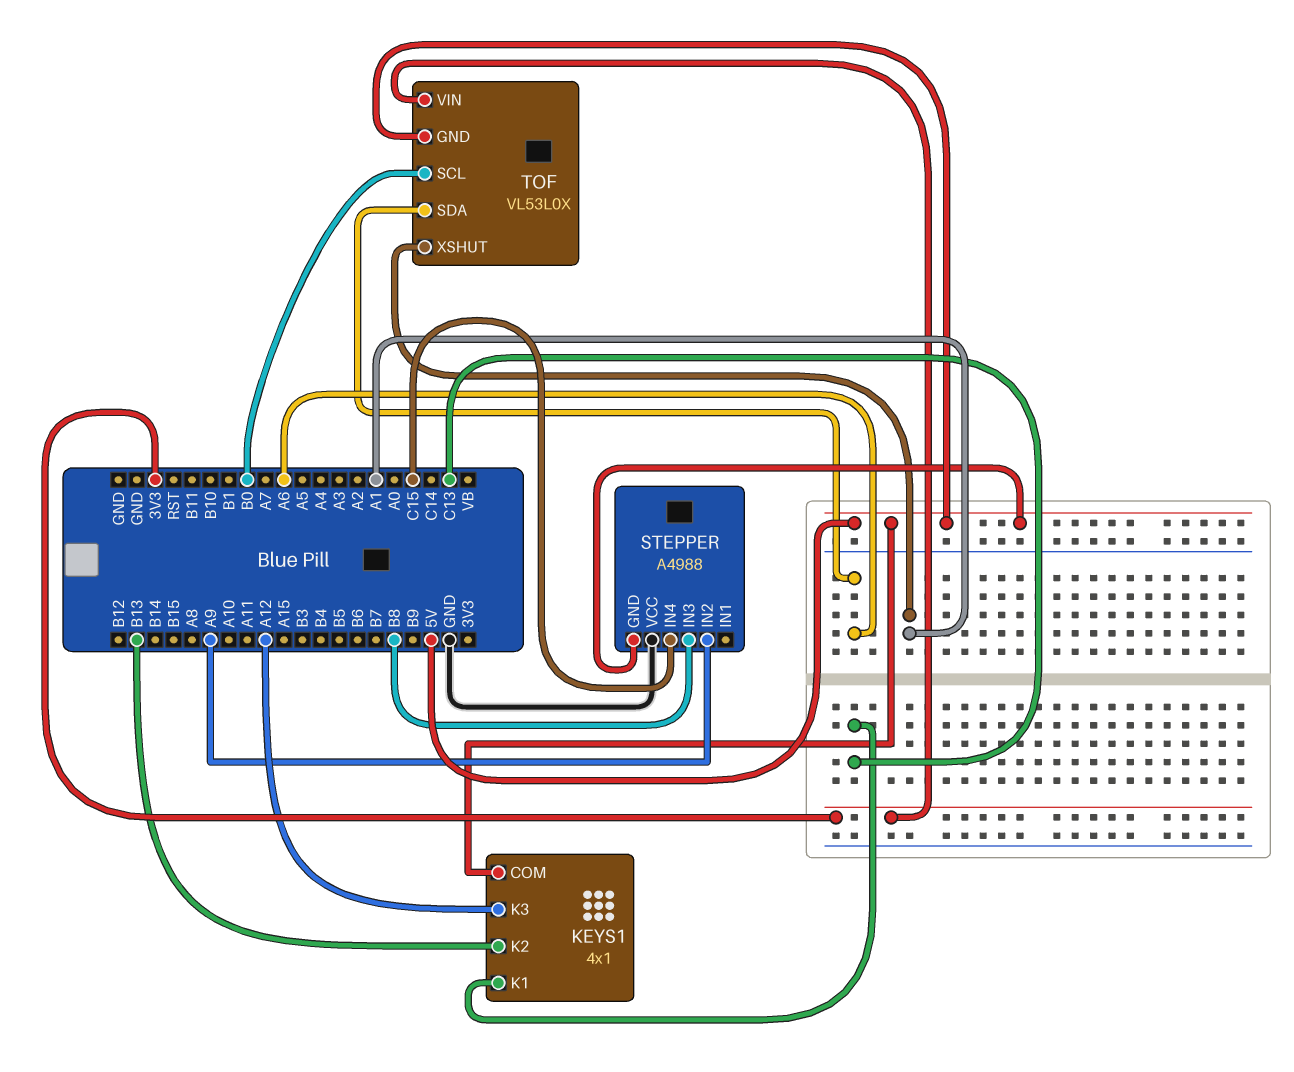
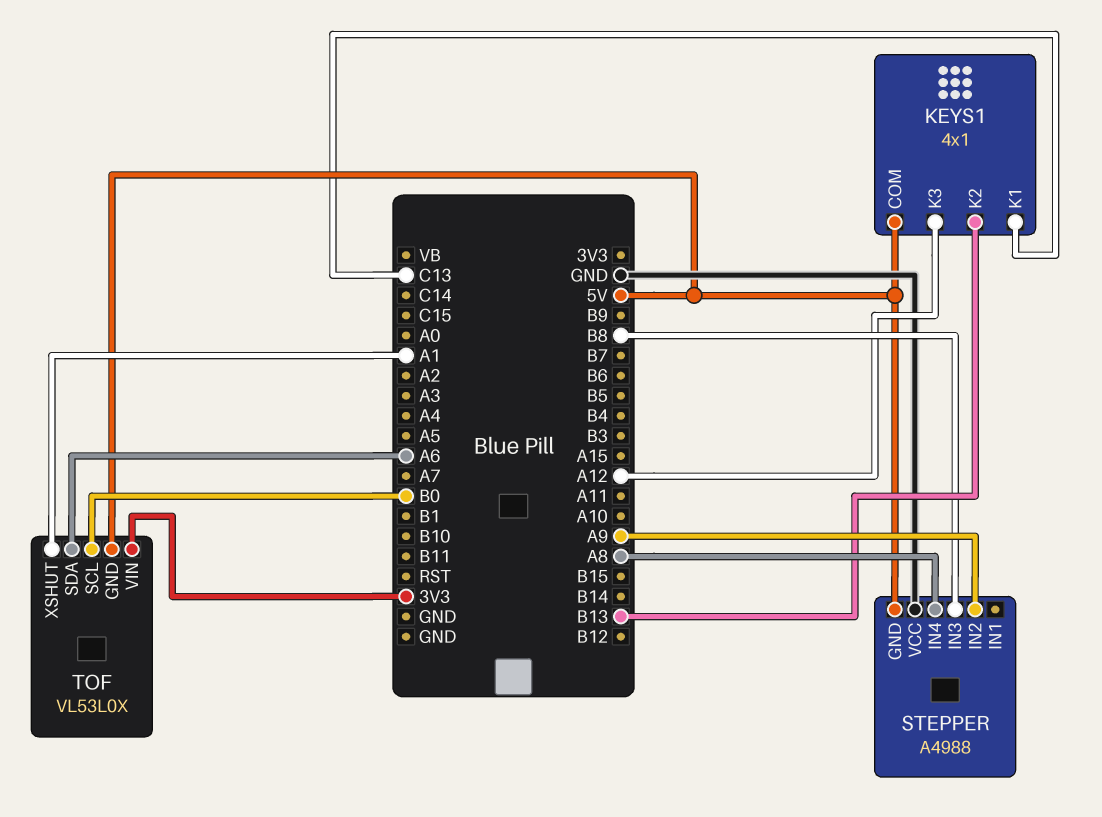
STEPPER pin IN4: C15 -> A8

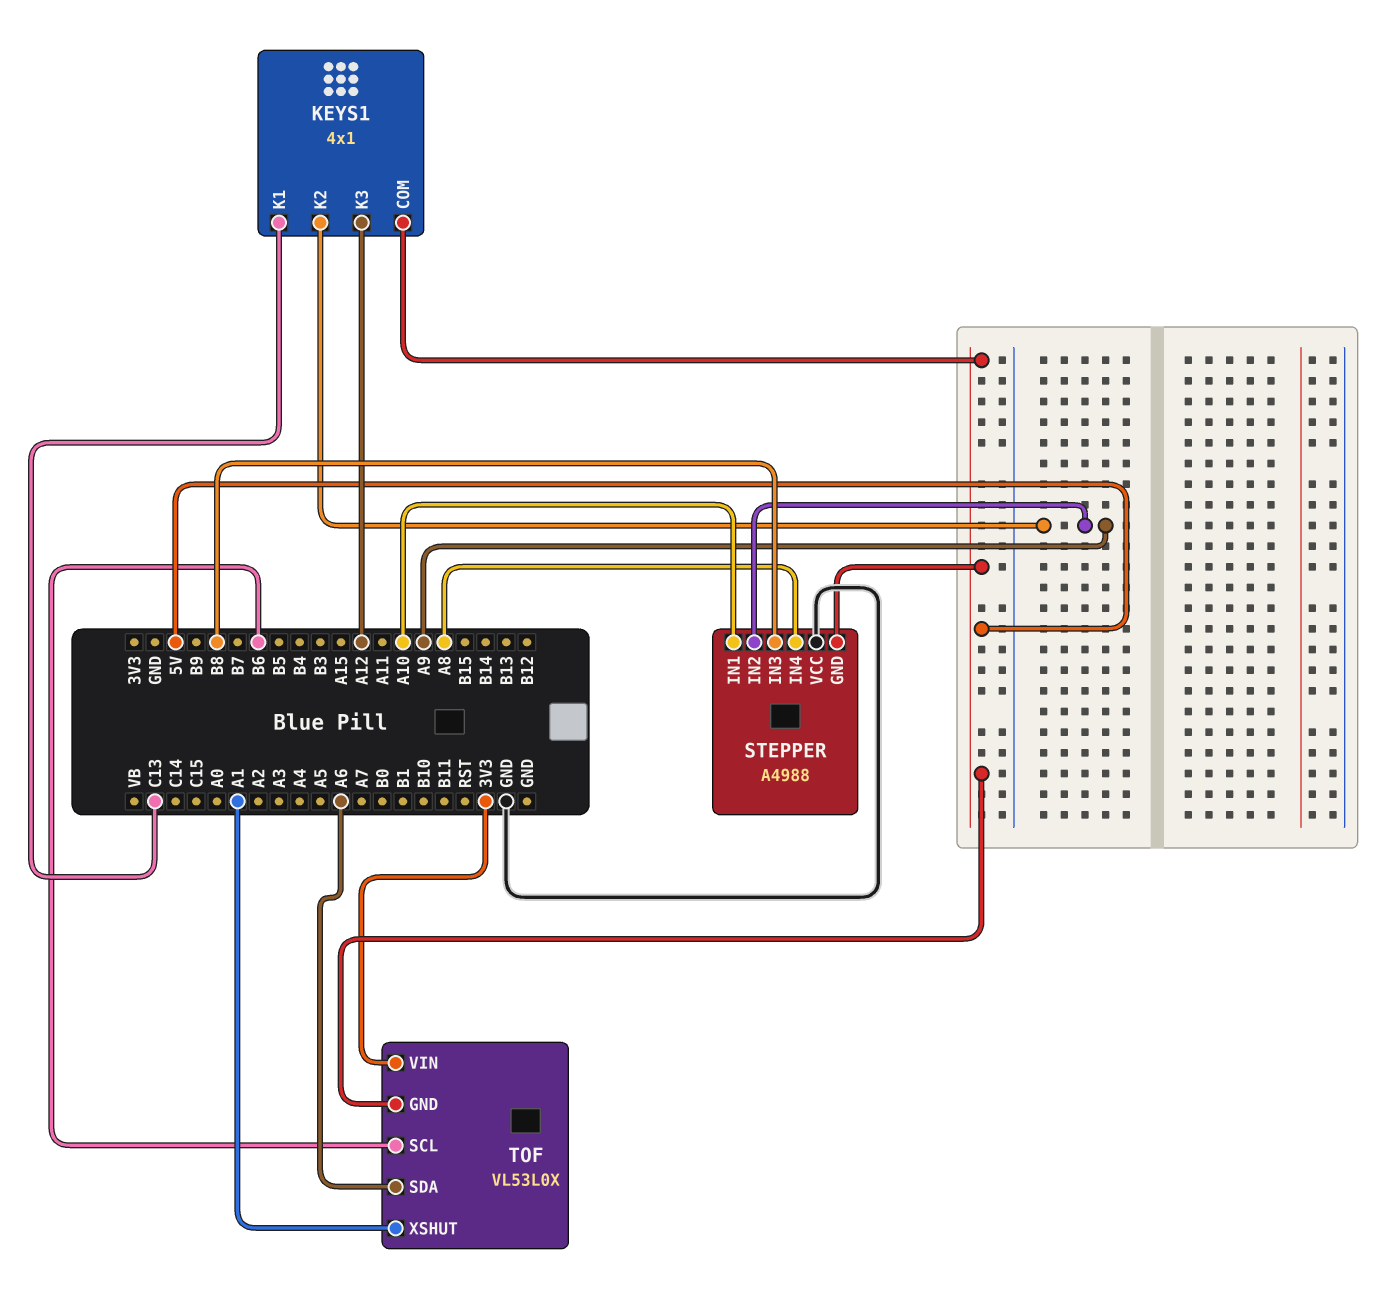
KEYS1 pin K2: B13 -> A9
STEPPER pin IN1: none -> A10
TOF pin SCL: B0 -> B6

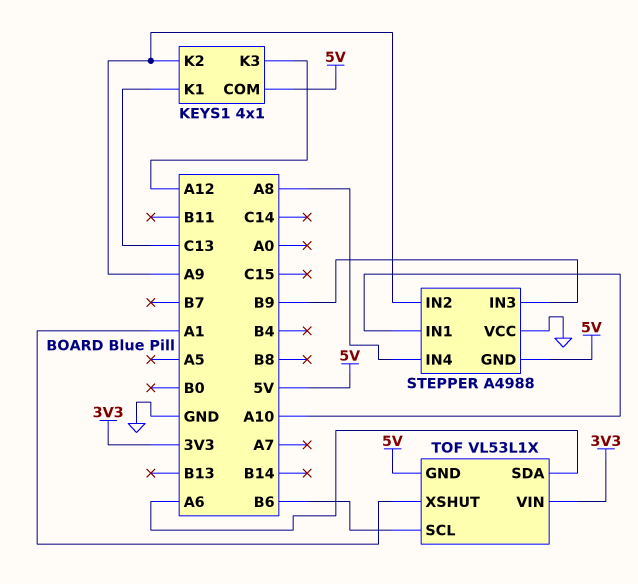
STEPPER pin IN3: B8 -> B9
TOF: VL53L0X -> VL53L1X

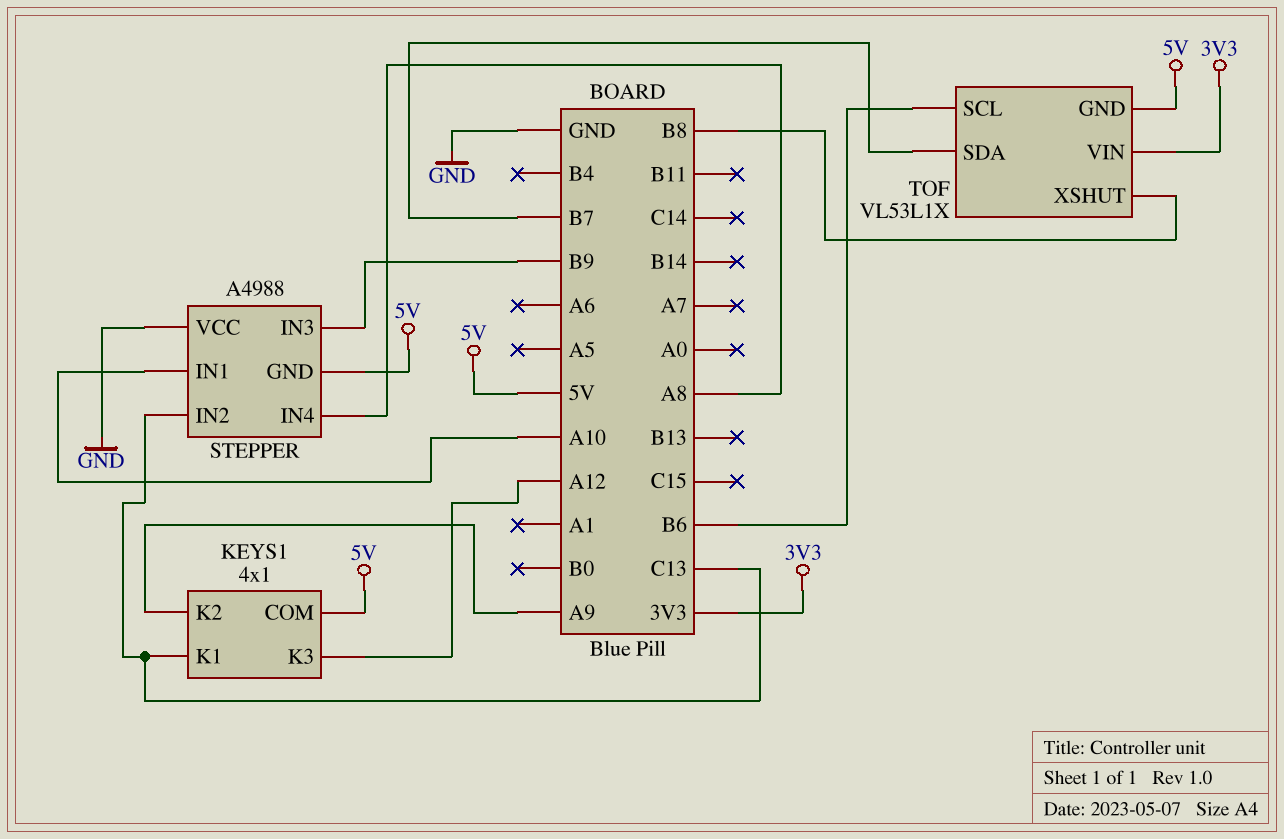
STEPPER pin IN2: A9 -> C13
TOF pin SDA: A6 -> B7
TOF pin XSHUT: A1 -> B8

